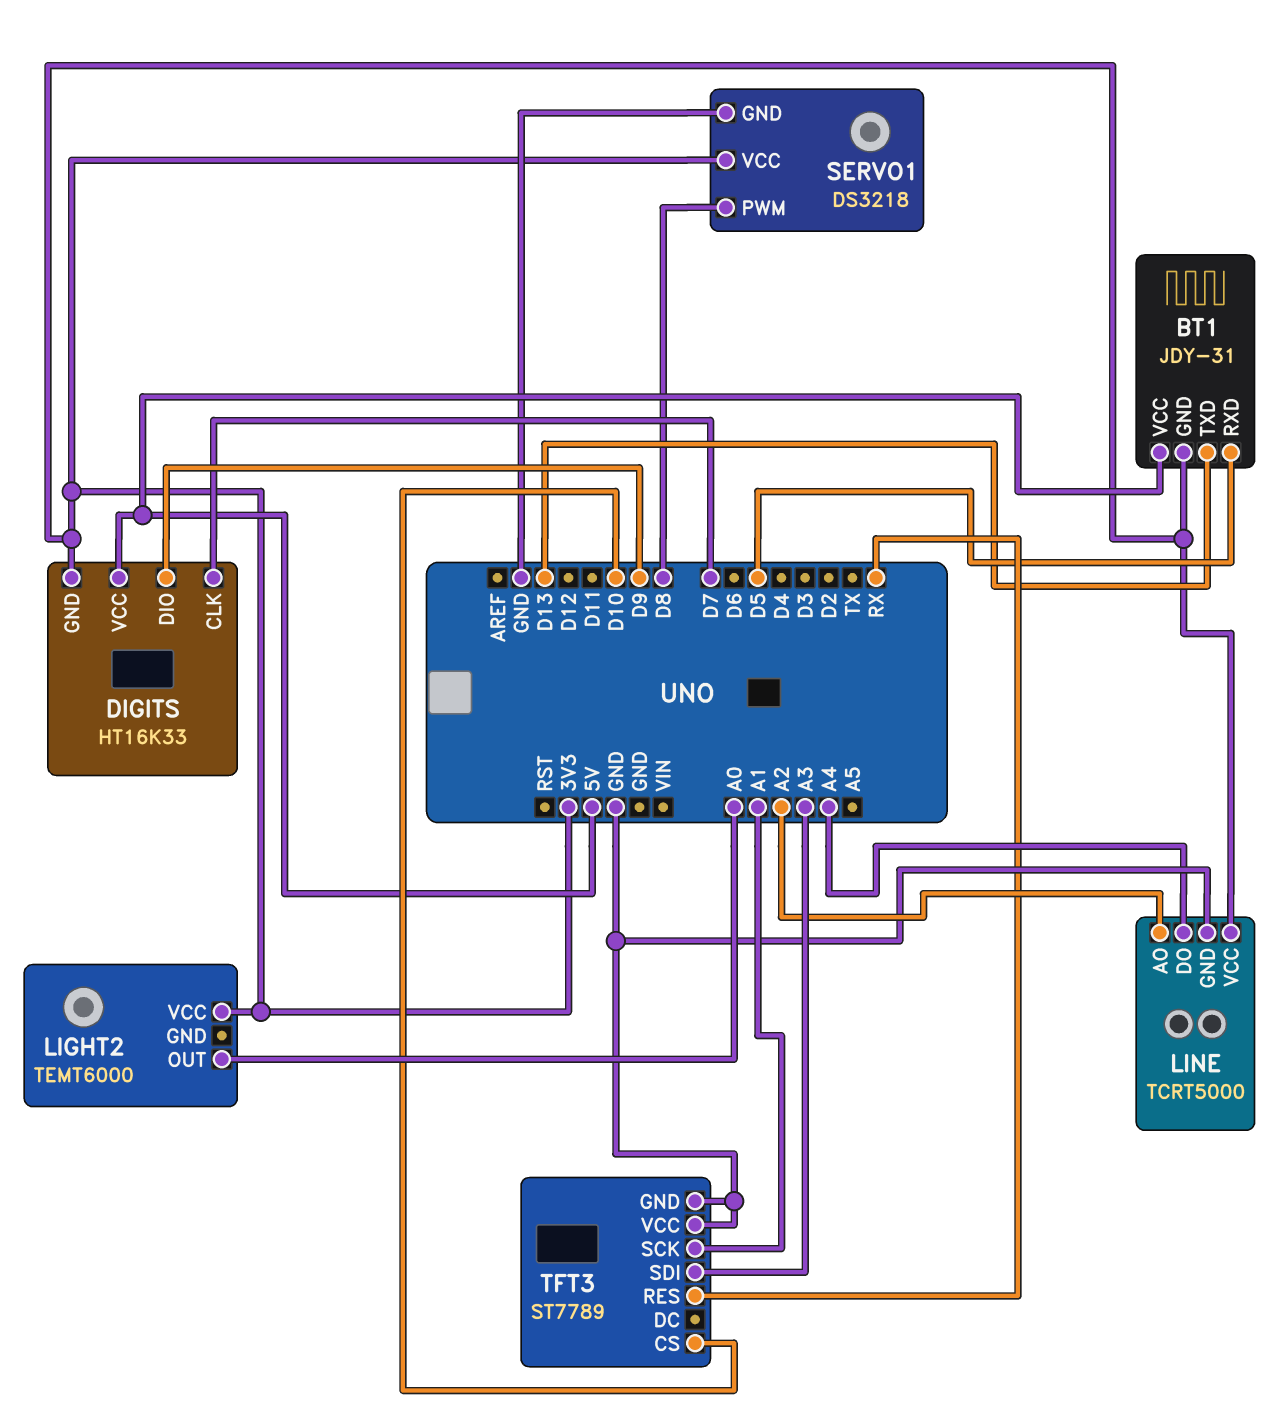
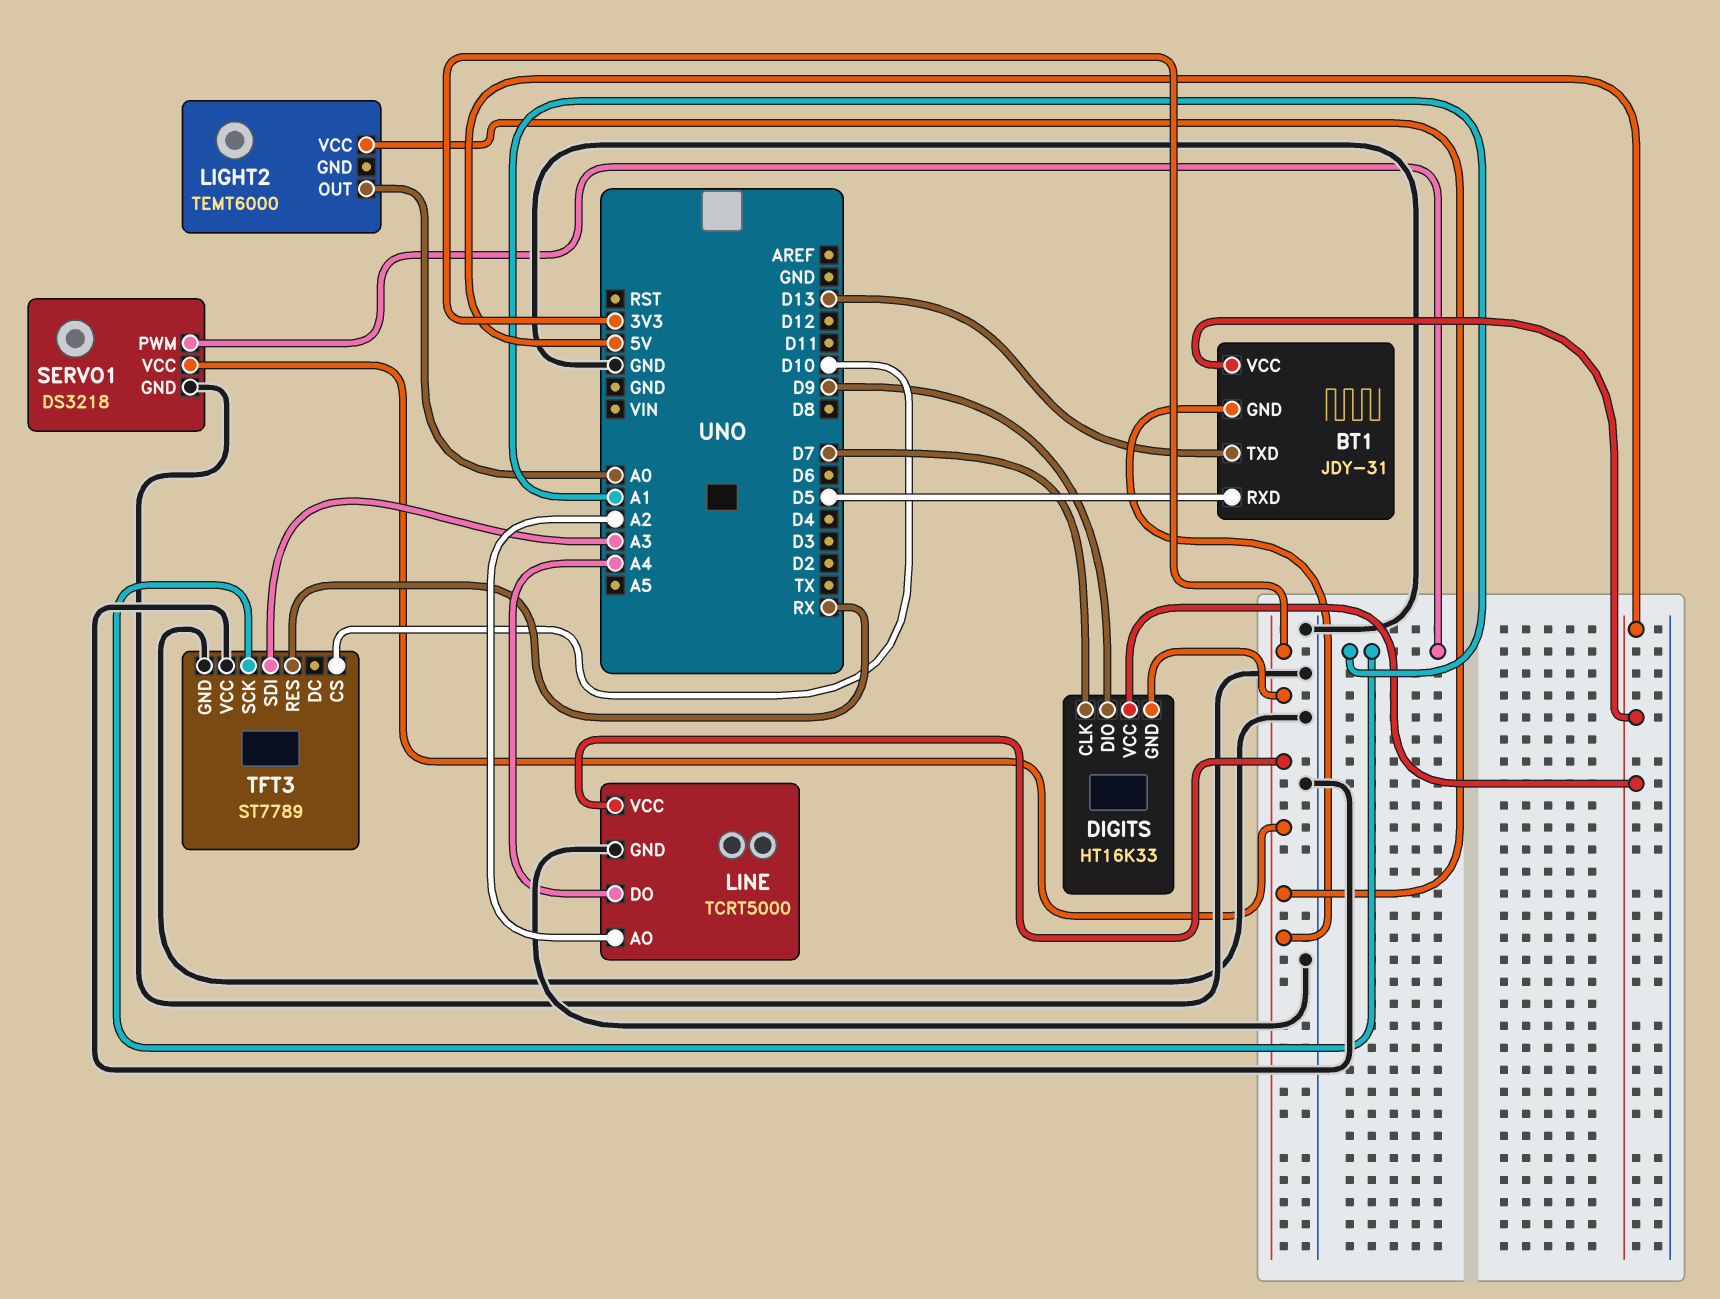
SERVO1 pin PWM: D8 -> A1

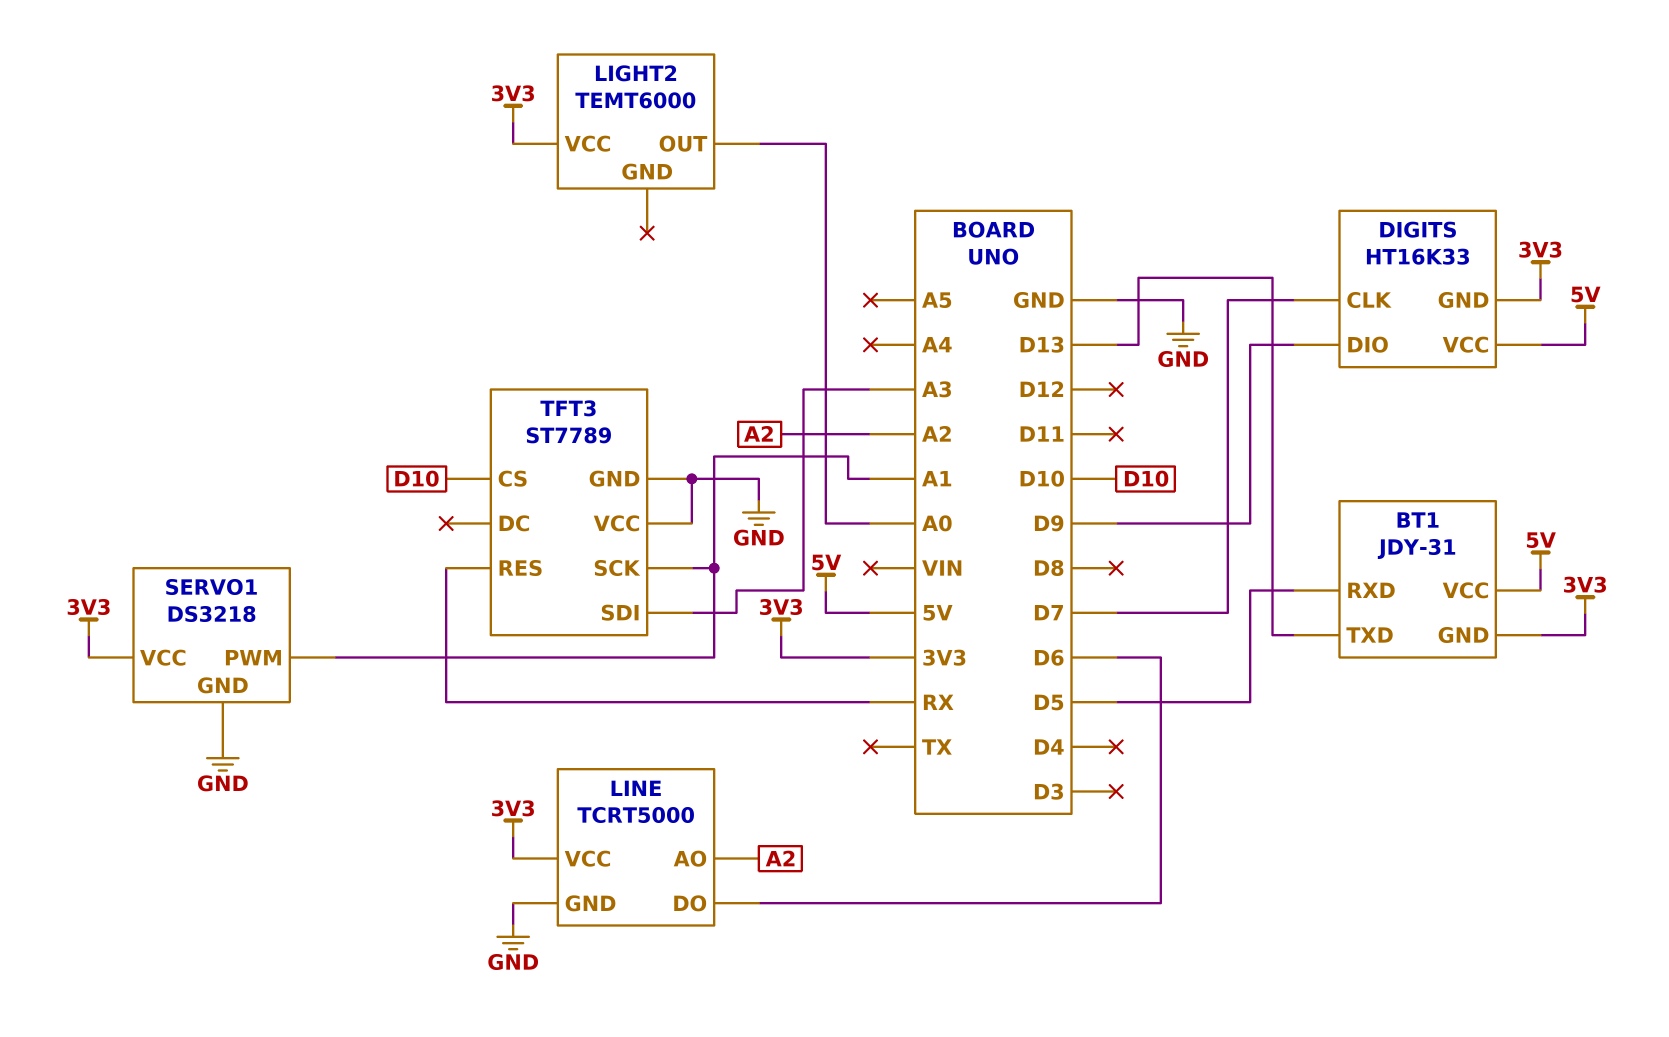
LINE pin DO: A4 -> D6

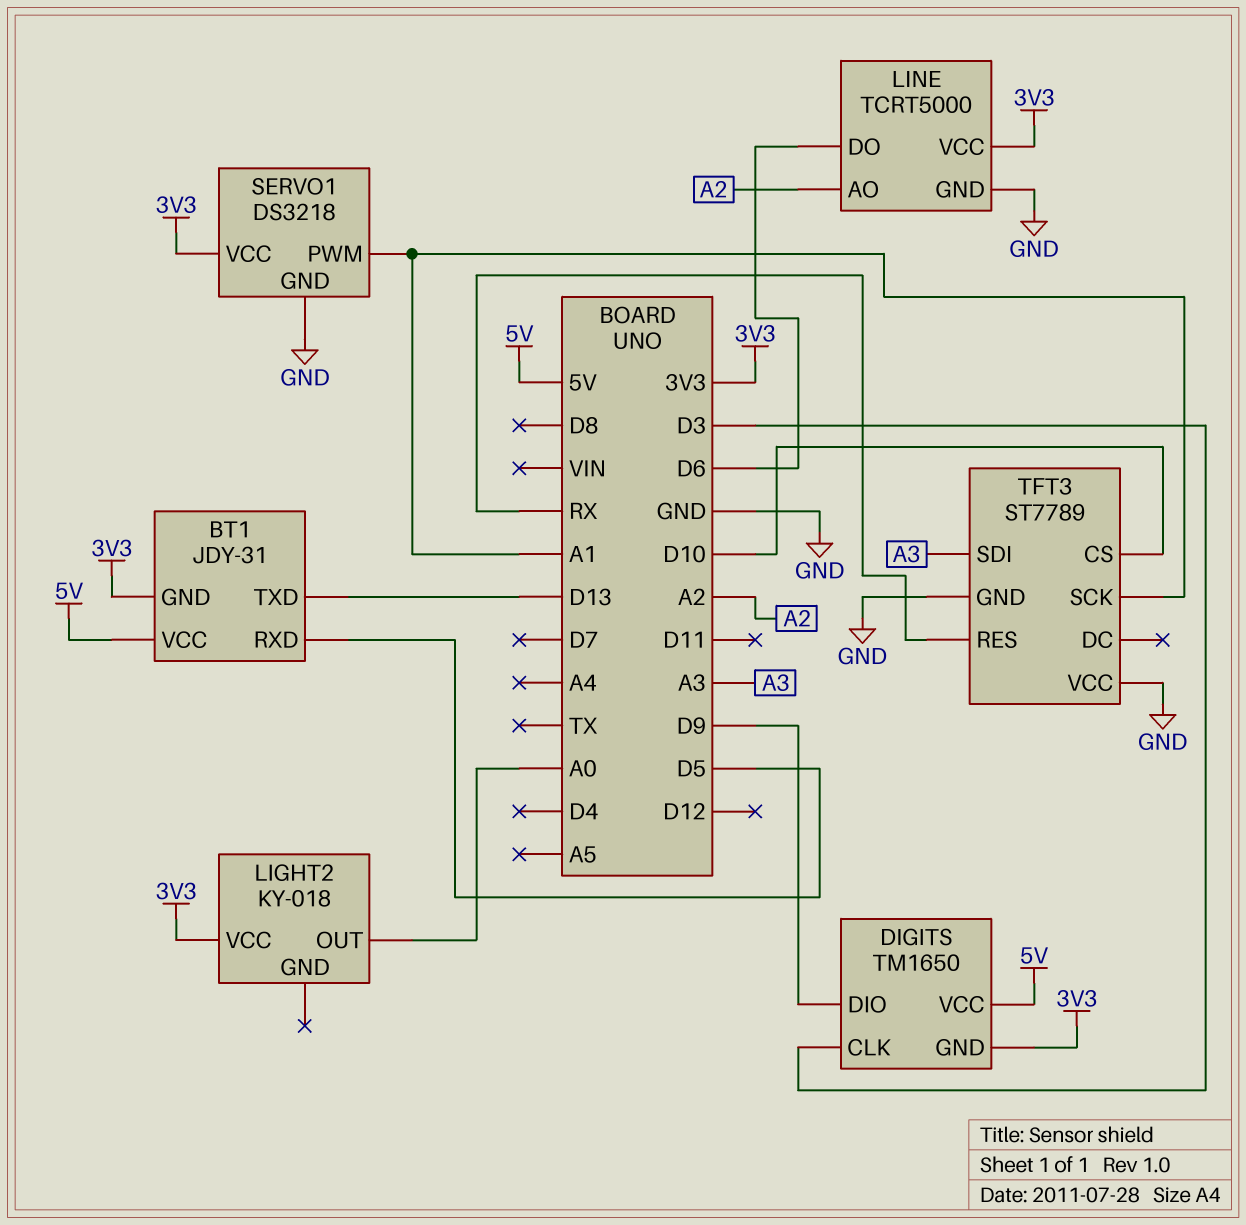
DIGITS: HT16K33 -> TM1650
DIGITS pin CLK: D7 -> D3
LIGHT2: TEMT6000 -> KY-018

